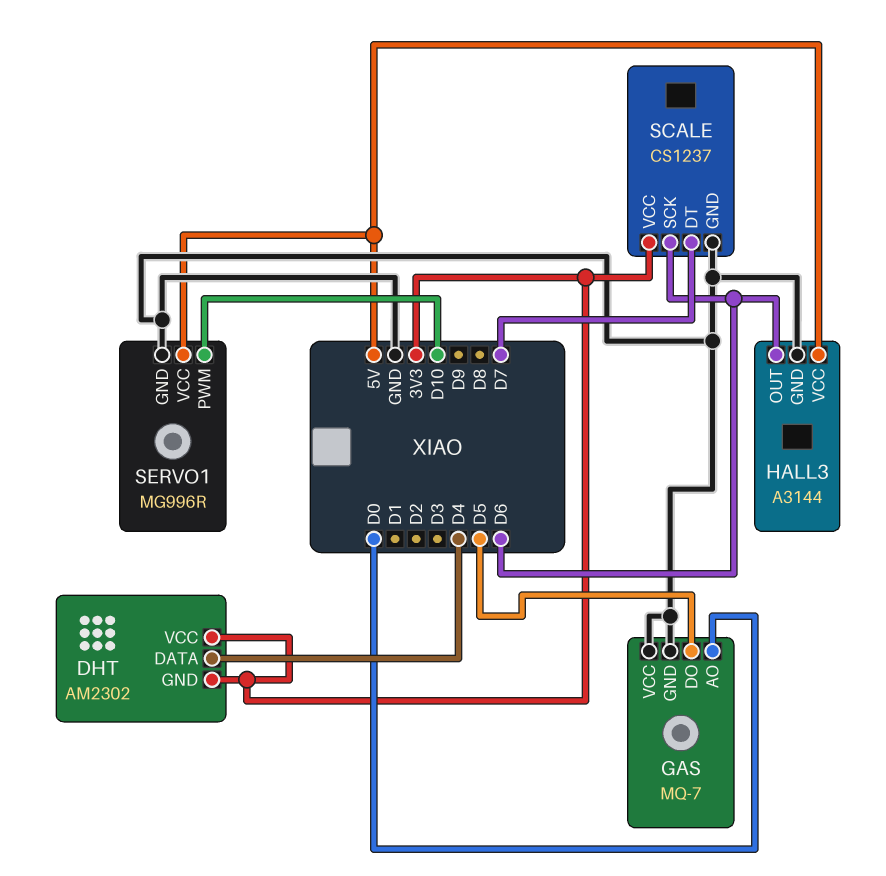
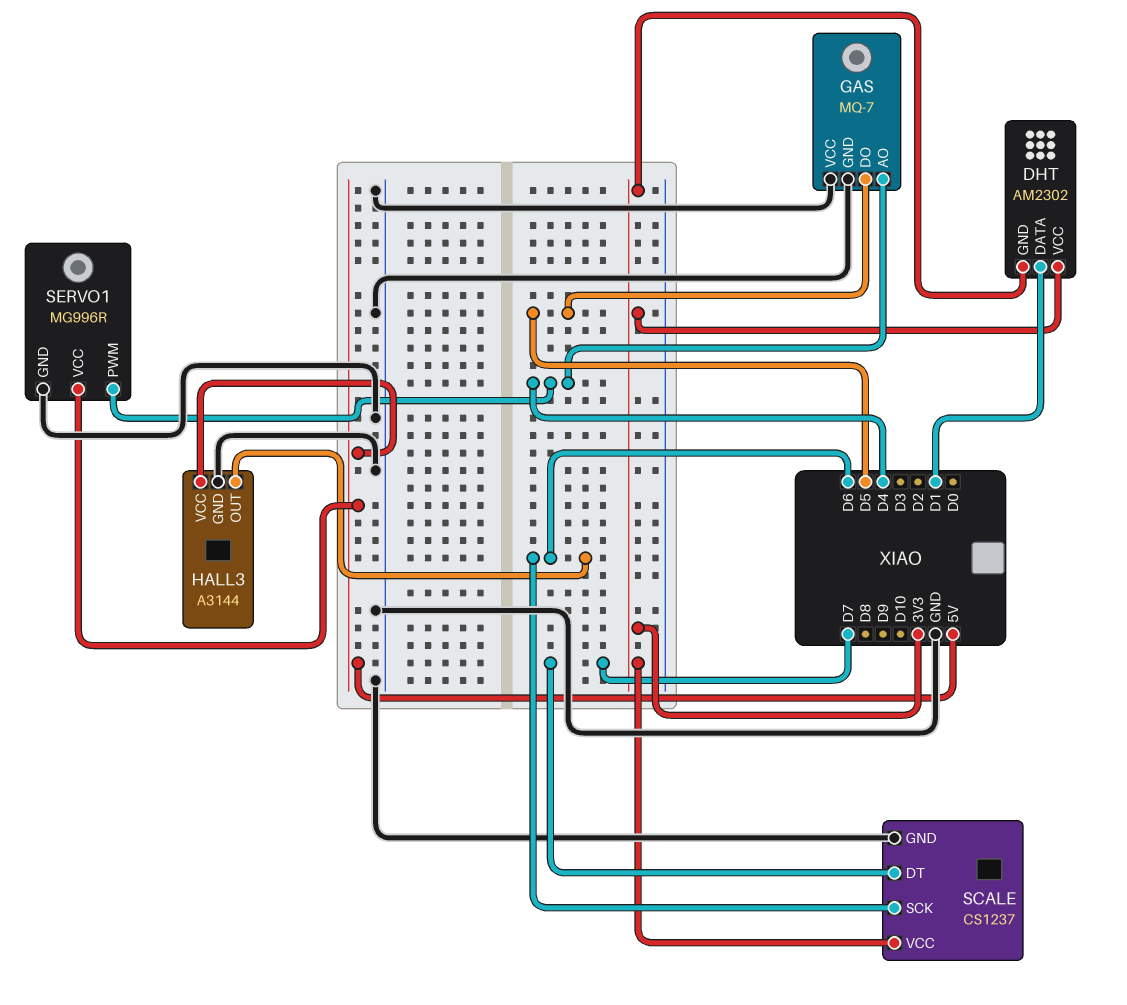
DHT pin DATA: D4 -> D1
GAS pin AO: D0 -> D4
SERVO1 pin PWM: D10 -> D4

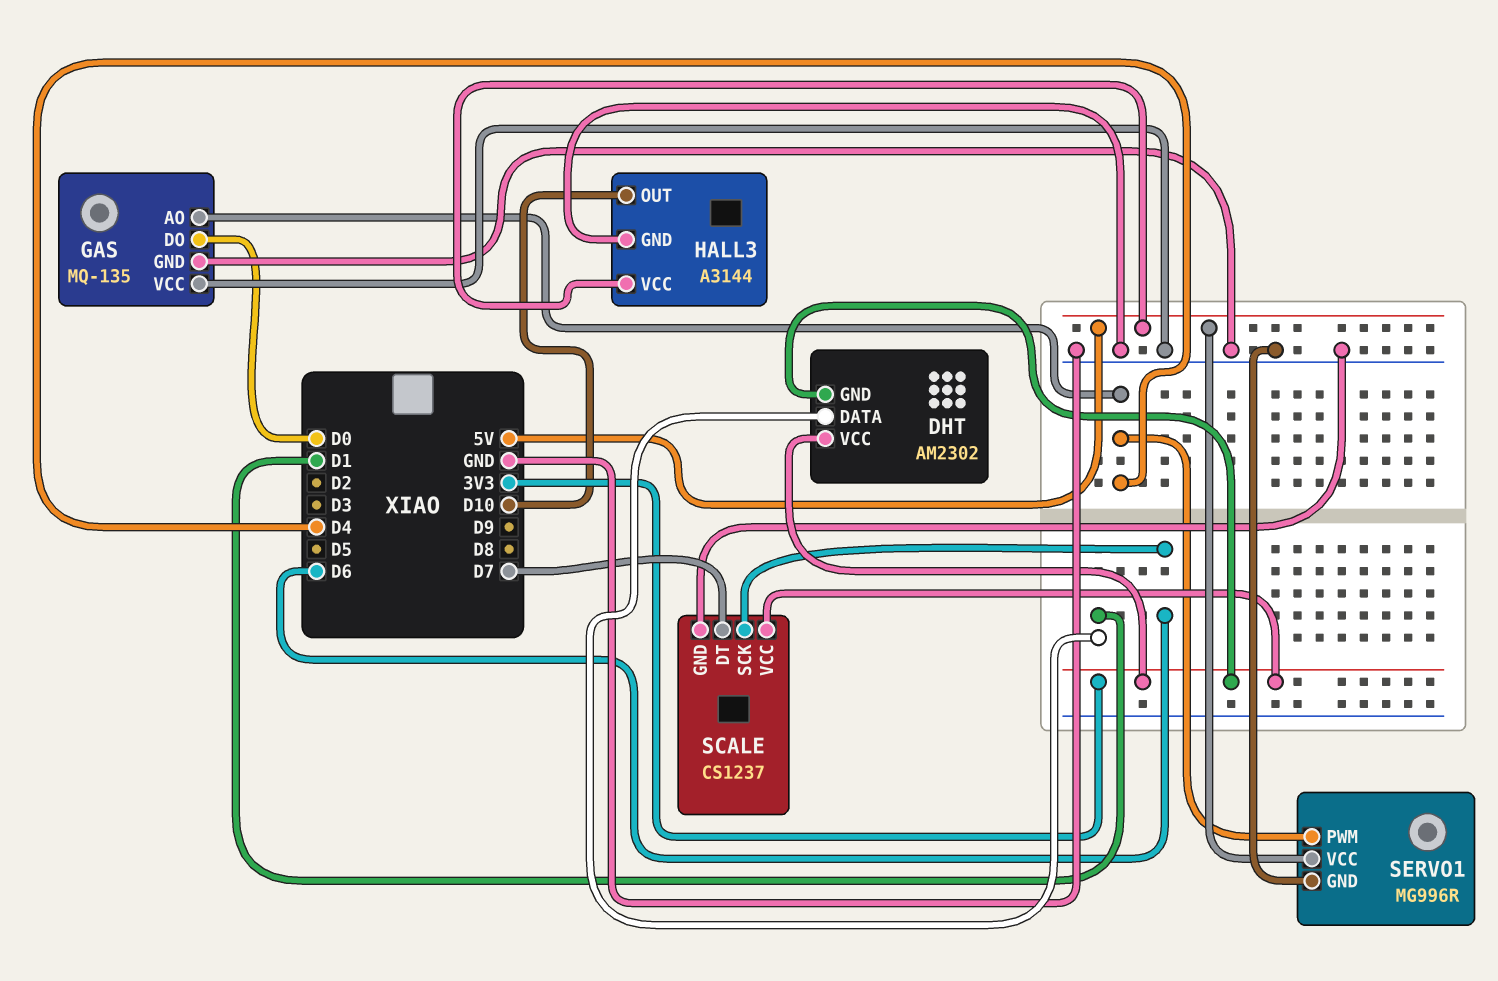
GAS: MQ-7 -> MQ-135
GAS pin DO: D5 -> D0
HALL3 pin OUT: D6 -> D10

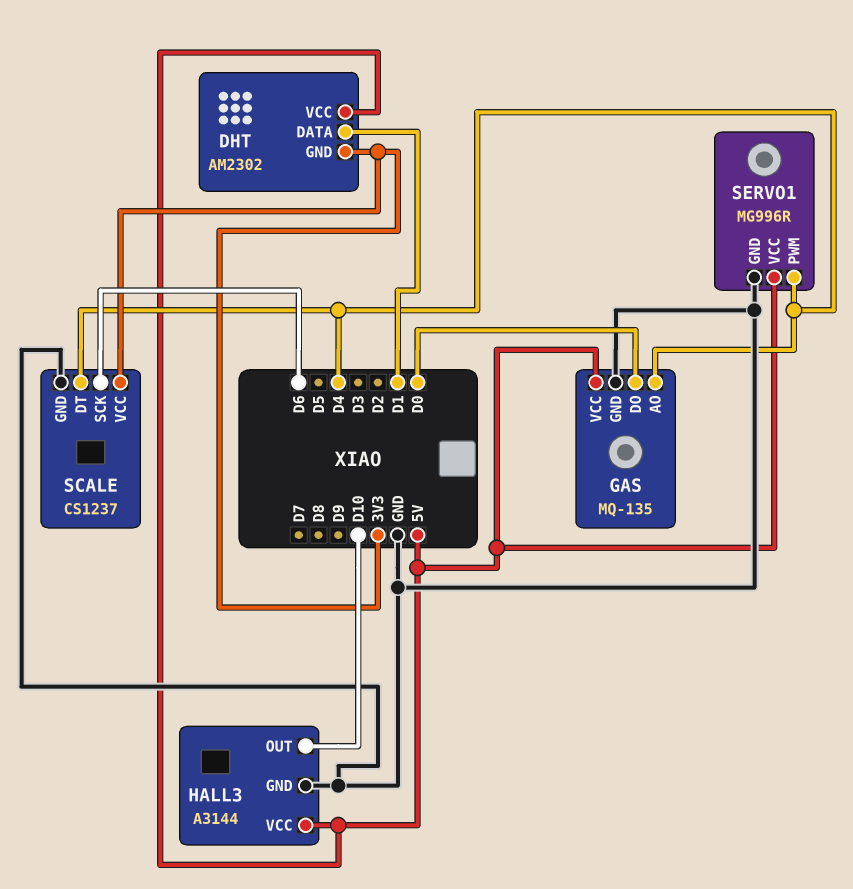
DHT pin VCC: 3V3 -> 5V
GAS pin VCC: GND -> 5V
SCALE pin DT: D7 -> D4

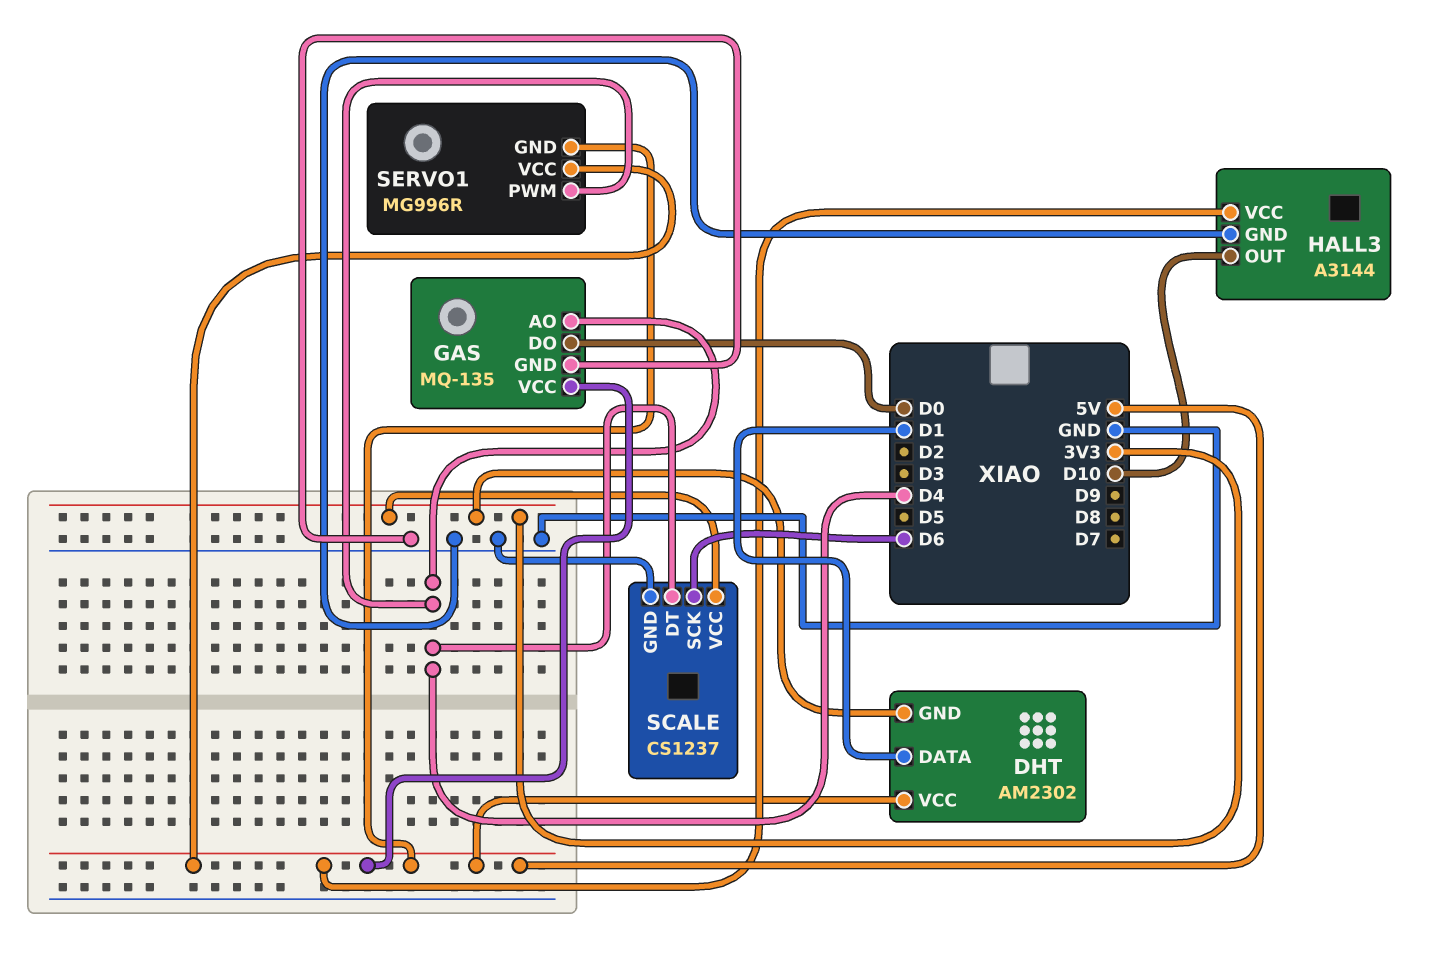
SERVO1 pin GND: GND -> 5V

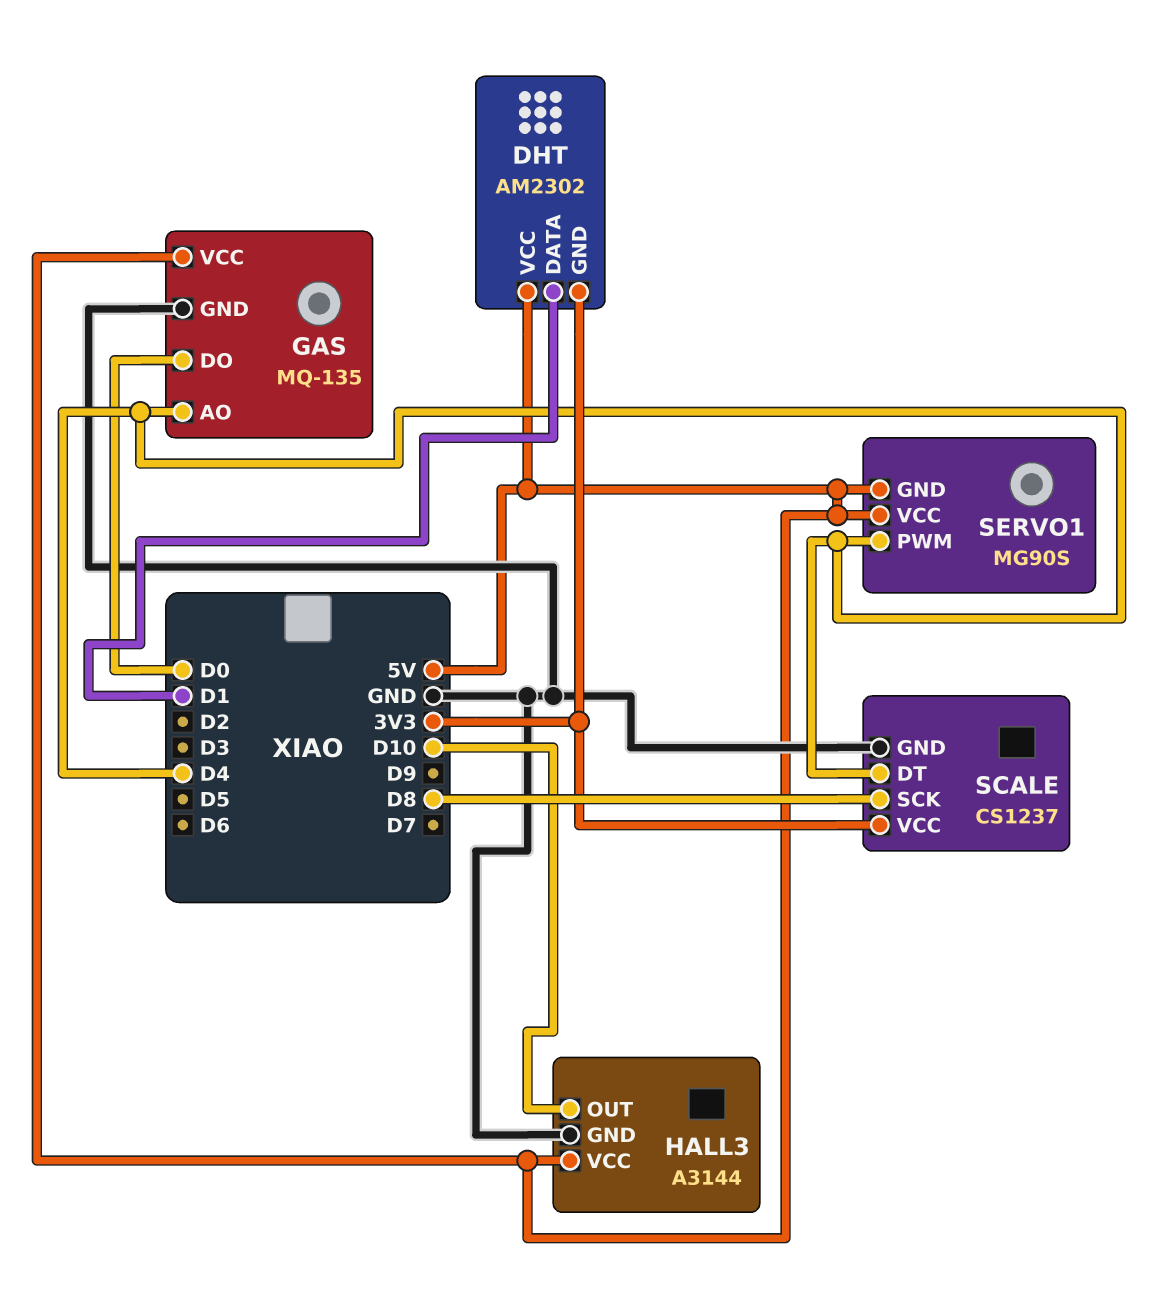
SCALE pin SCK: D6 -> D8
SERVO1: MG996R -> MG90S

